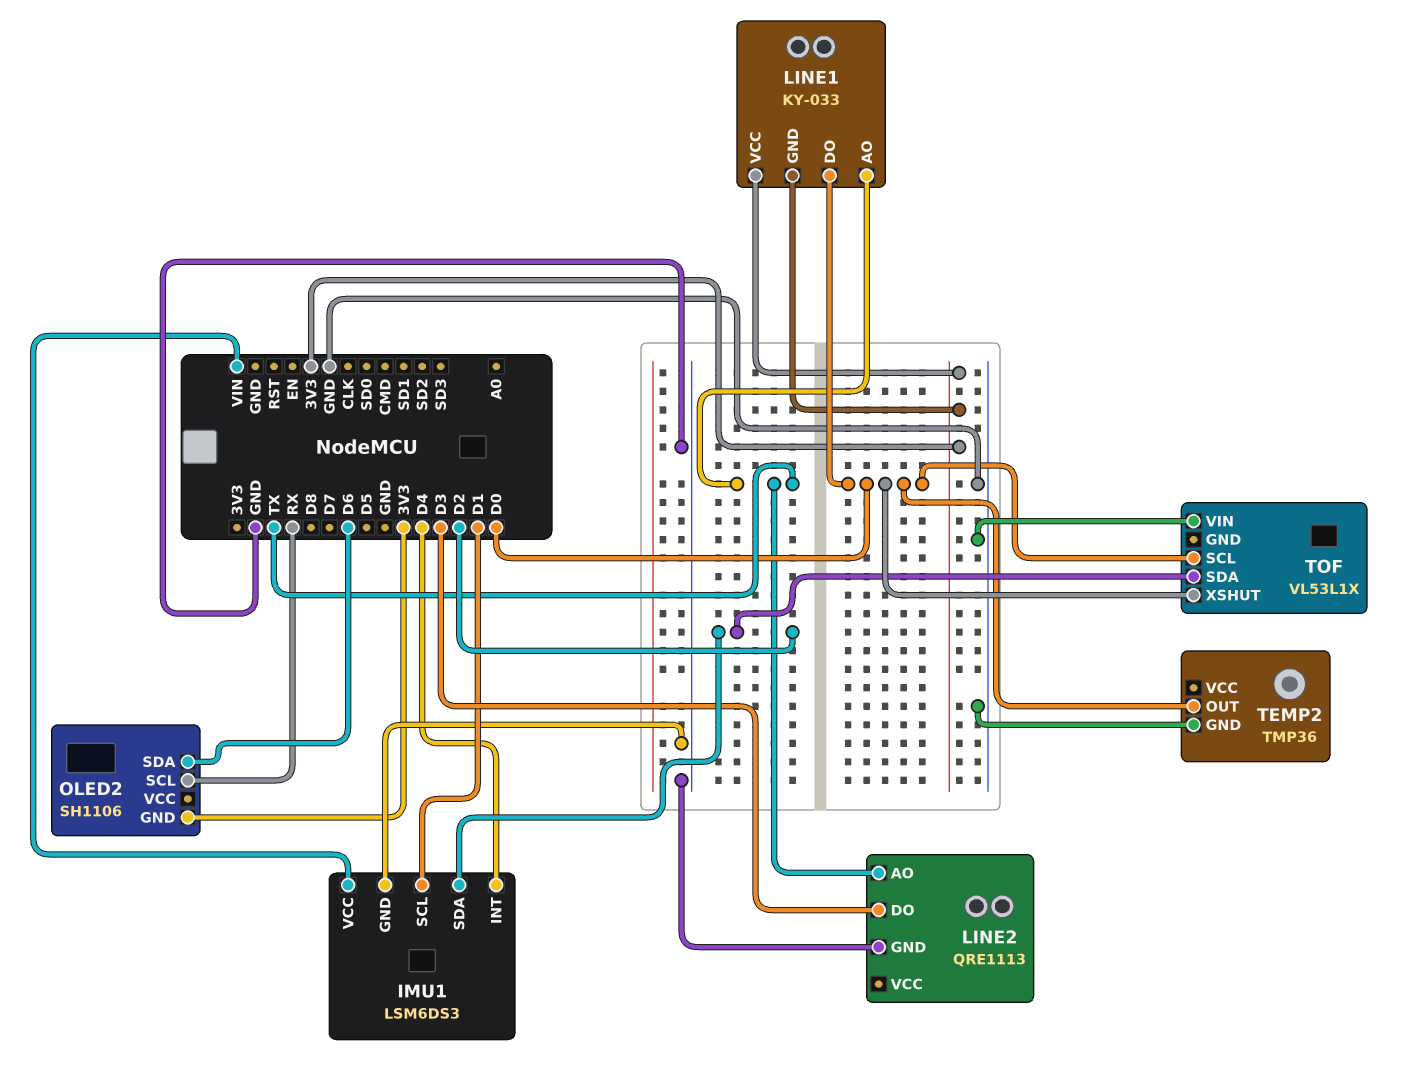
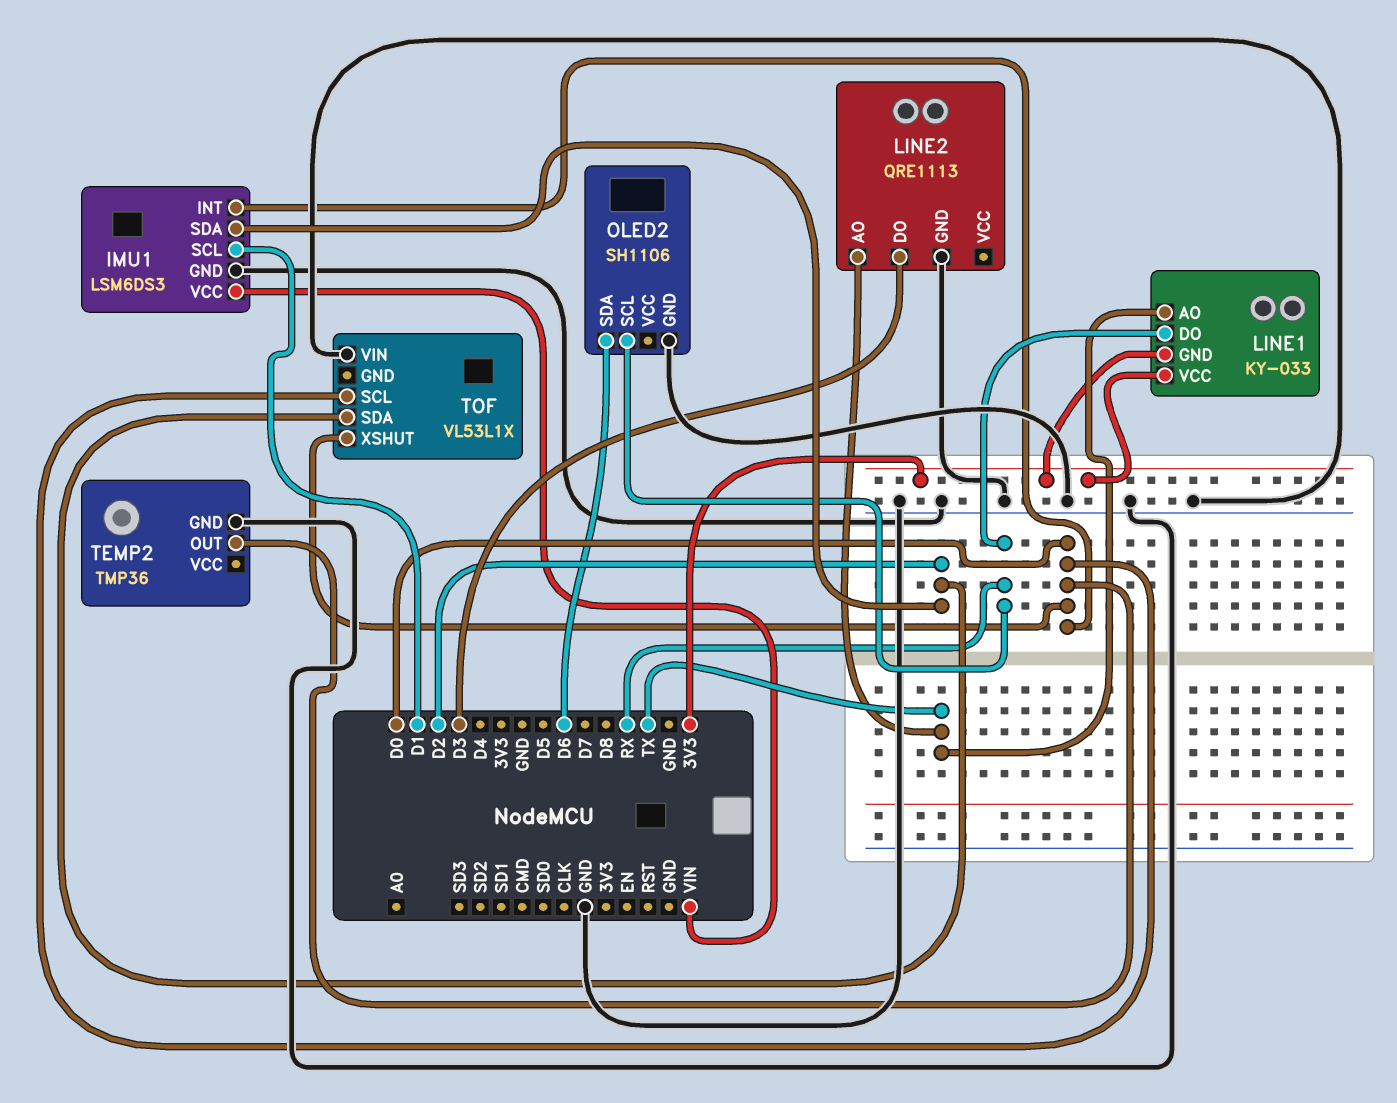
IMU1 pin INT: D4 -> D0
LINE1 pin DO: D0 -> RX
OLED2 pin GND: 3V3 -> GND

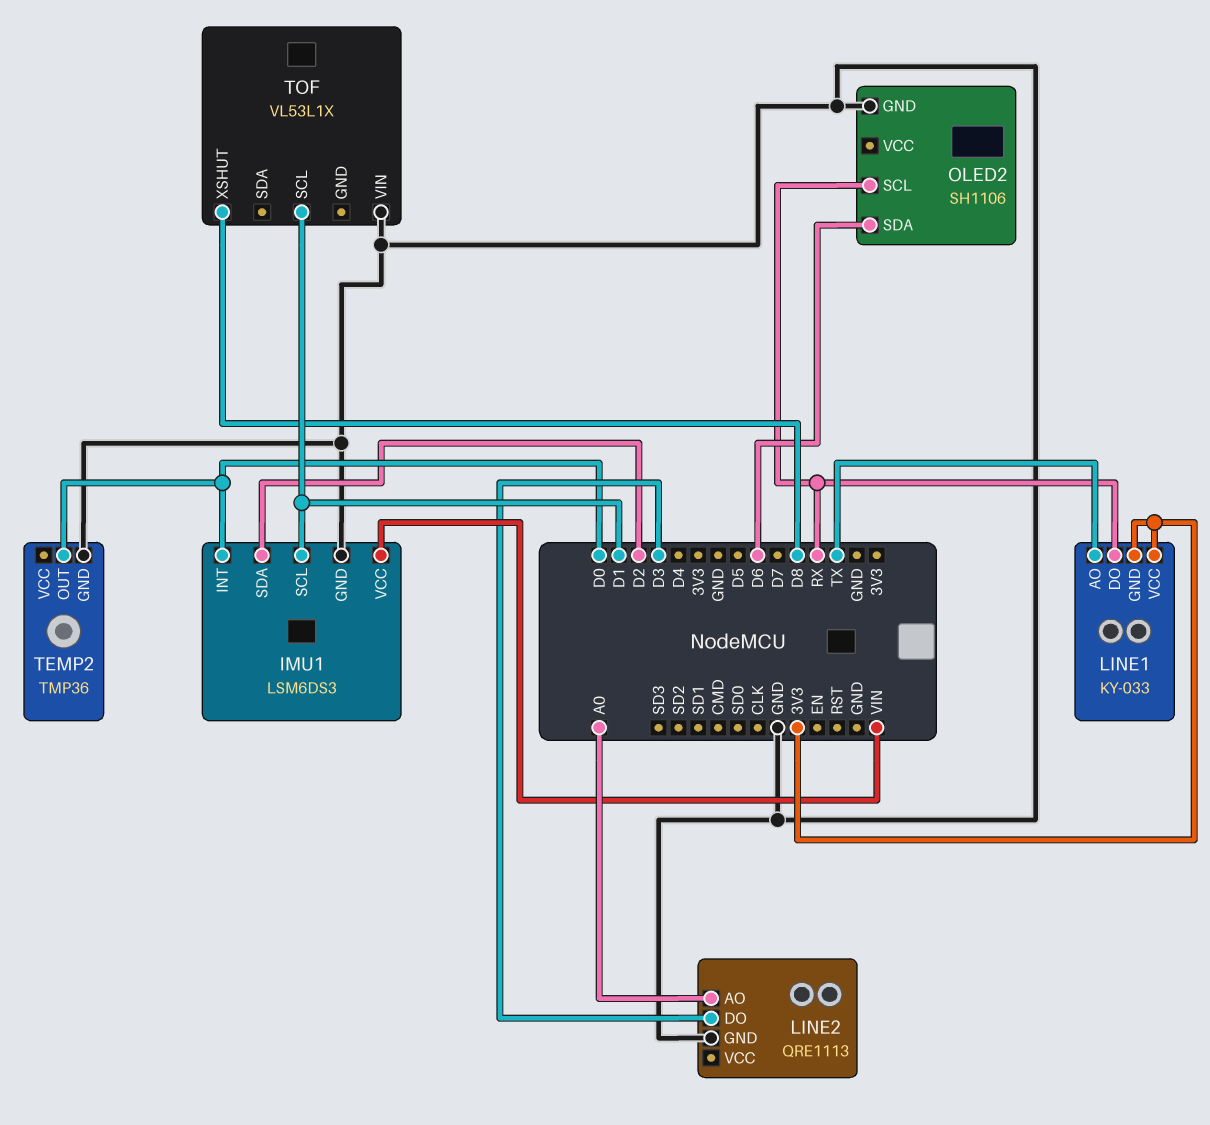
LINE2 pin AO: TX -> A0
TOF pin SCL: D0 -> D1
TOF pin SDA: D2 -> none
TOF pin XSHUT: D0 -> D8

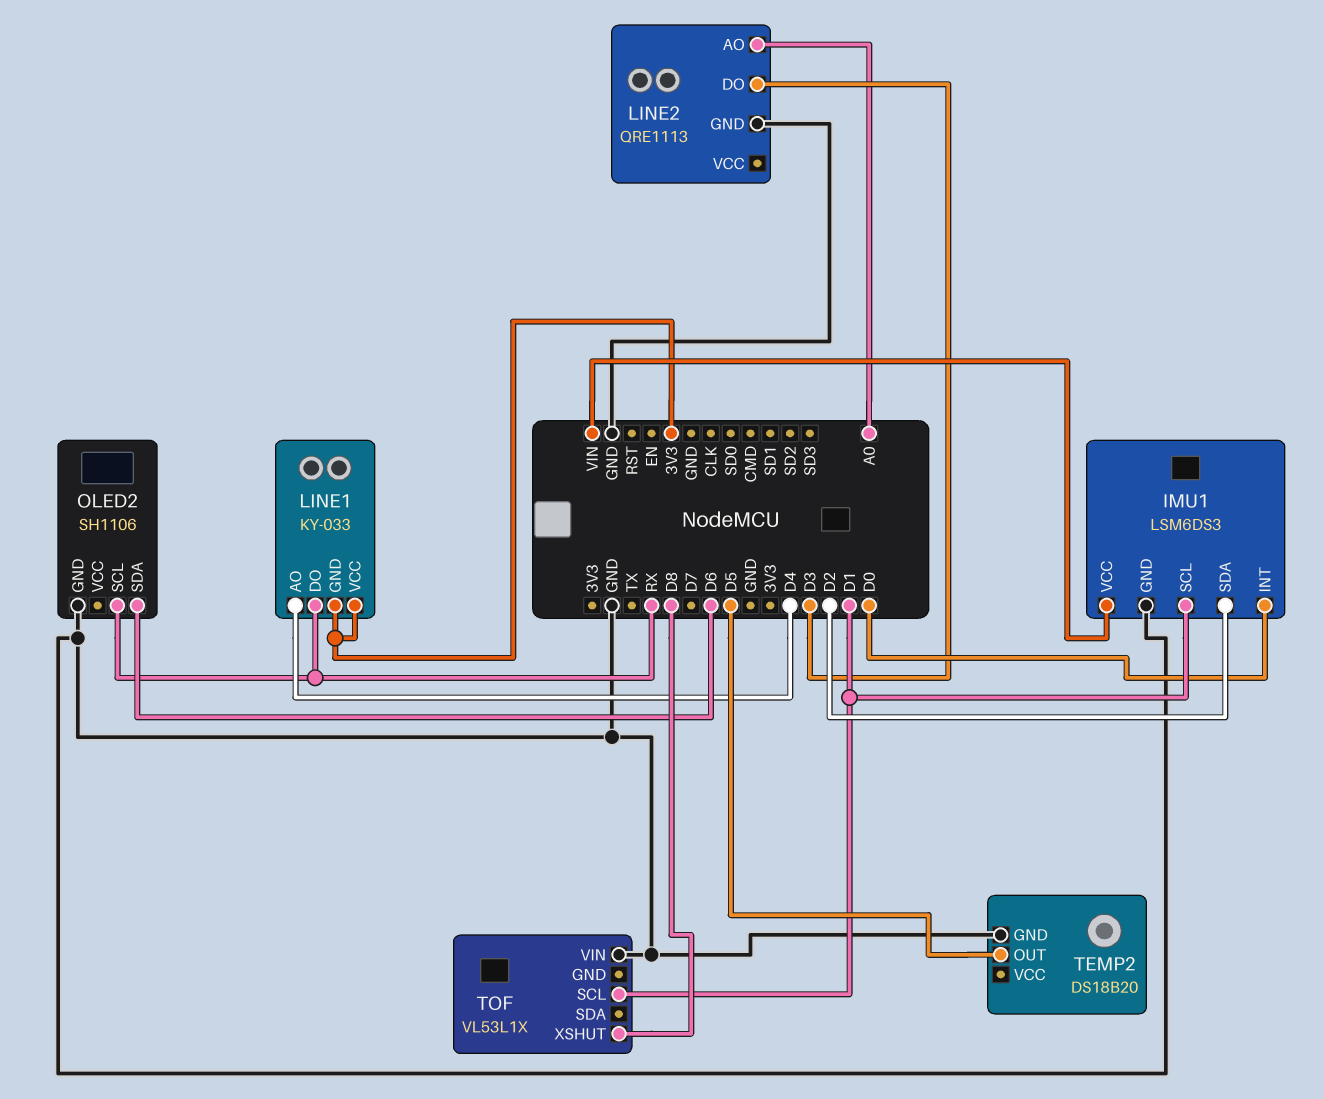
LINE1 pin AO: TX -> D4
TEMP2: TMP36 -> DS18B20
TEMP2 pin OUT: D0 -> D5

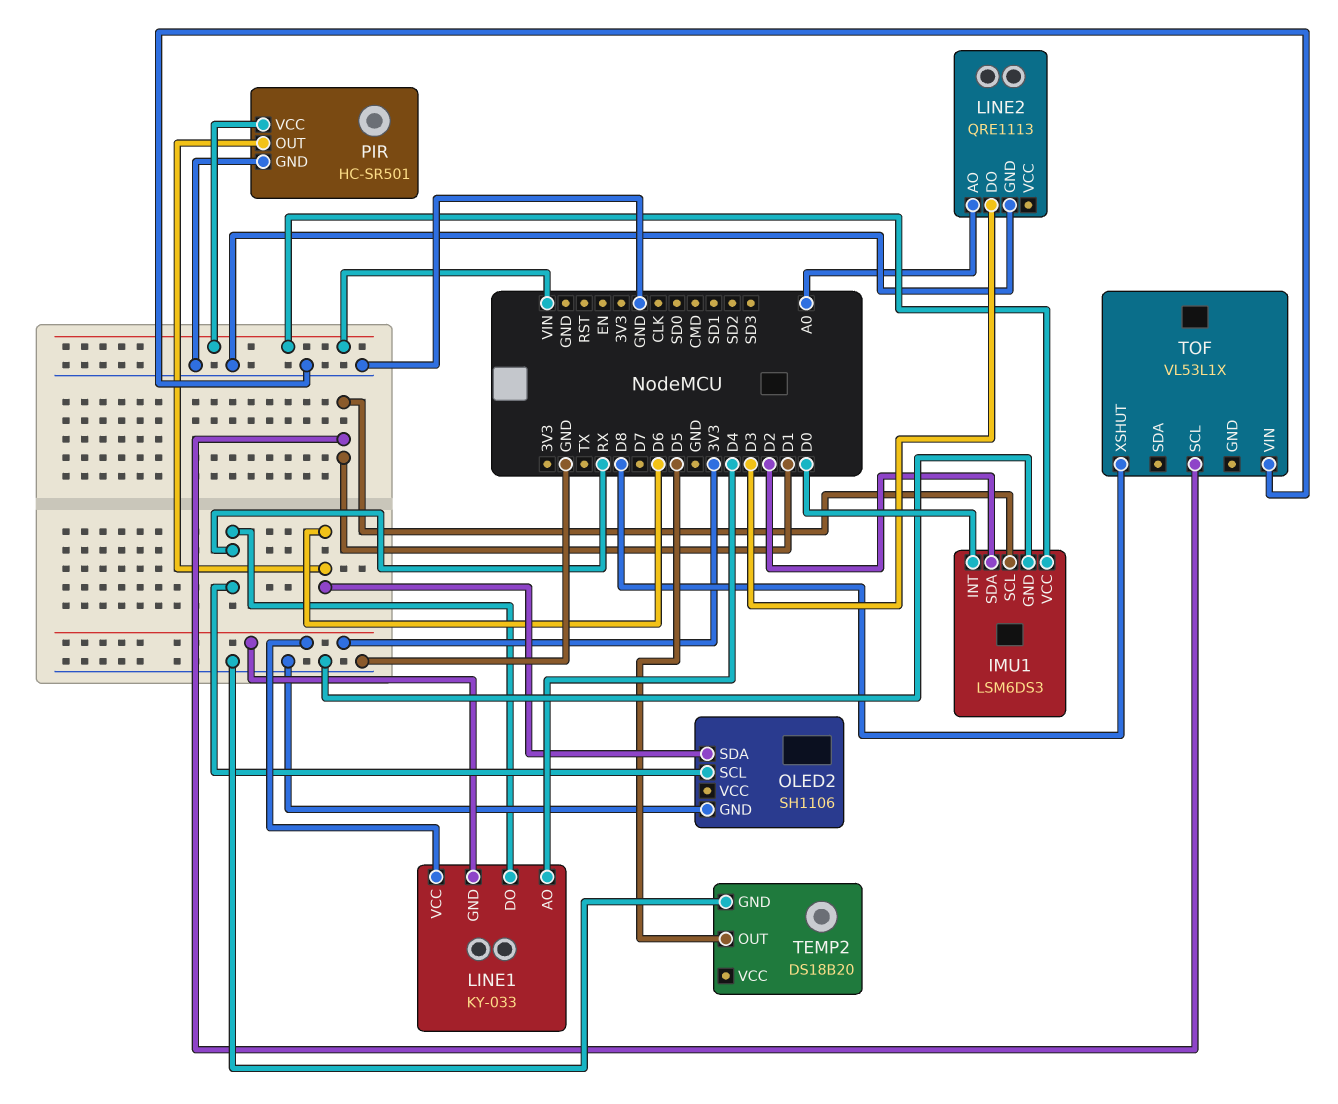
PIR: none -> HC-SR501
PIR pin GND: none -> GND
PIR pin OUT: none -> D6
PIR pin VCC: none -> VIN

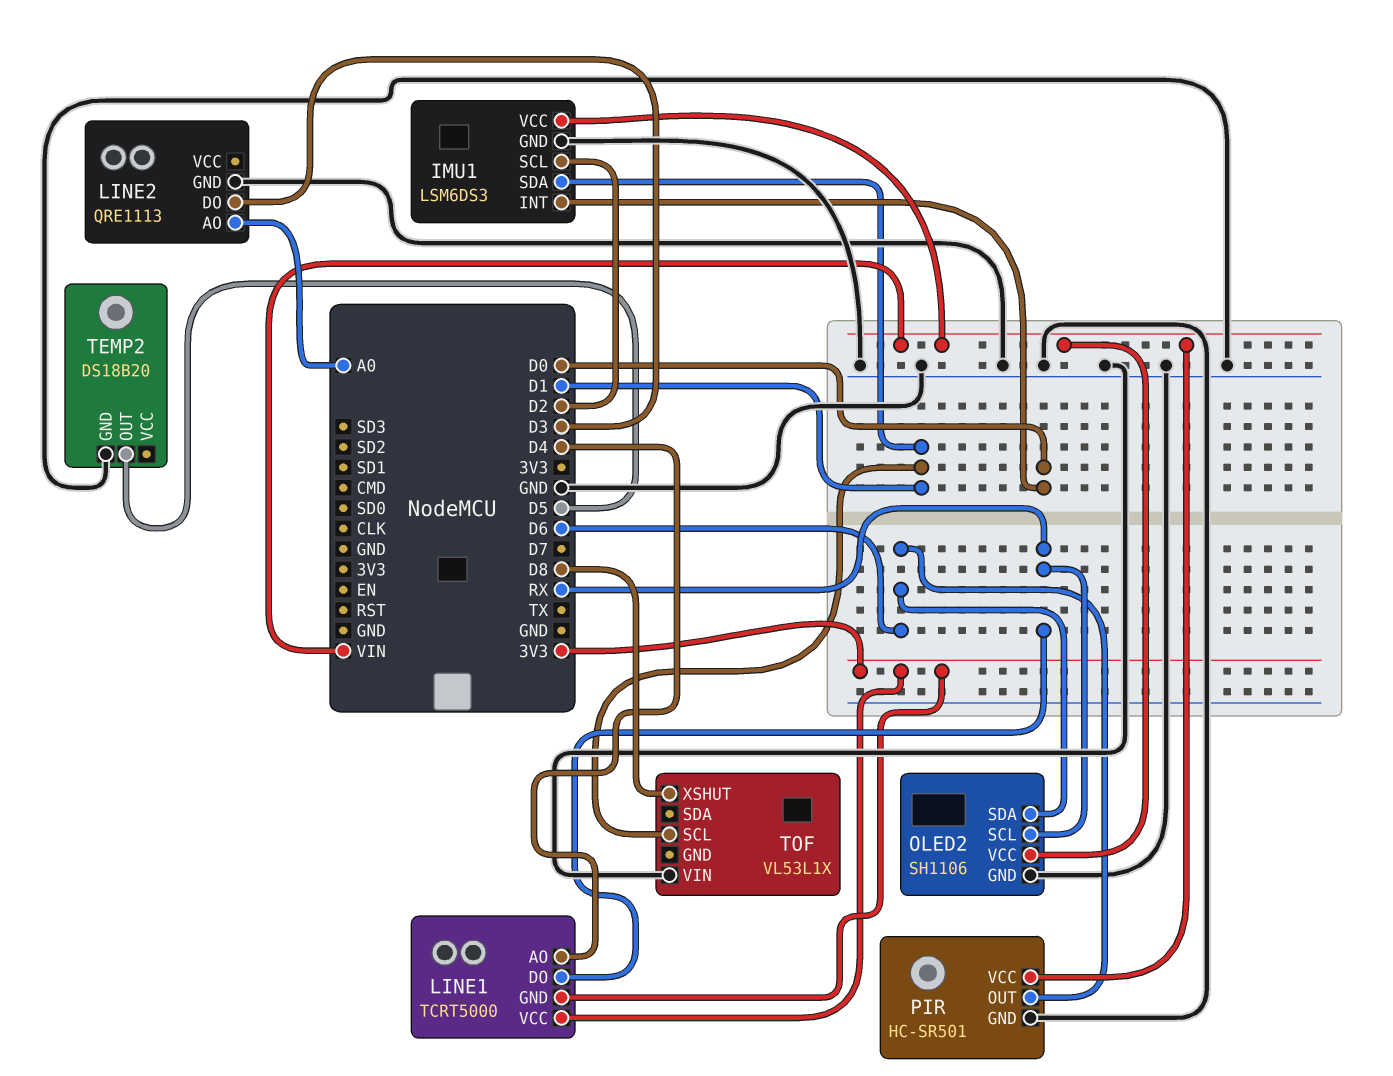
IMU1 pin SCL: D1 -> D2
IMU1 pin SDA: D2 -> D1
LINE1: KY-033 -> TCRT5000
OLED2 pin VCC: none -> VIN

